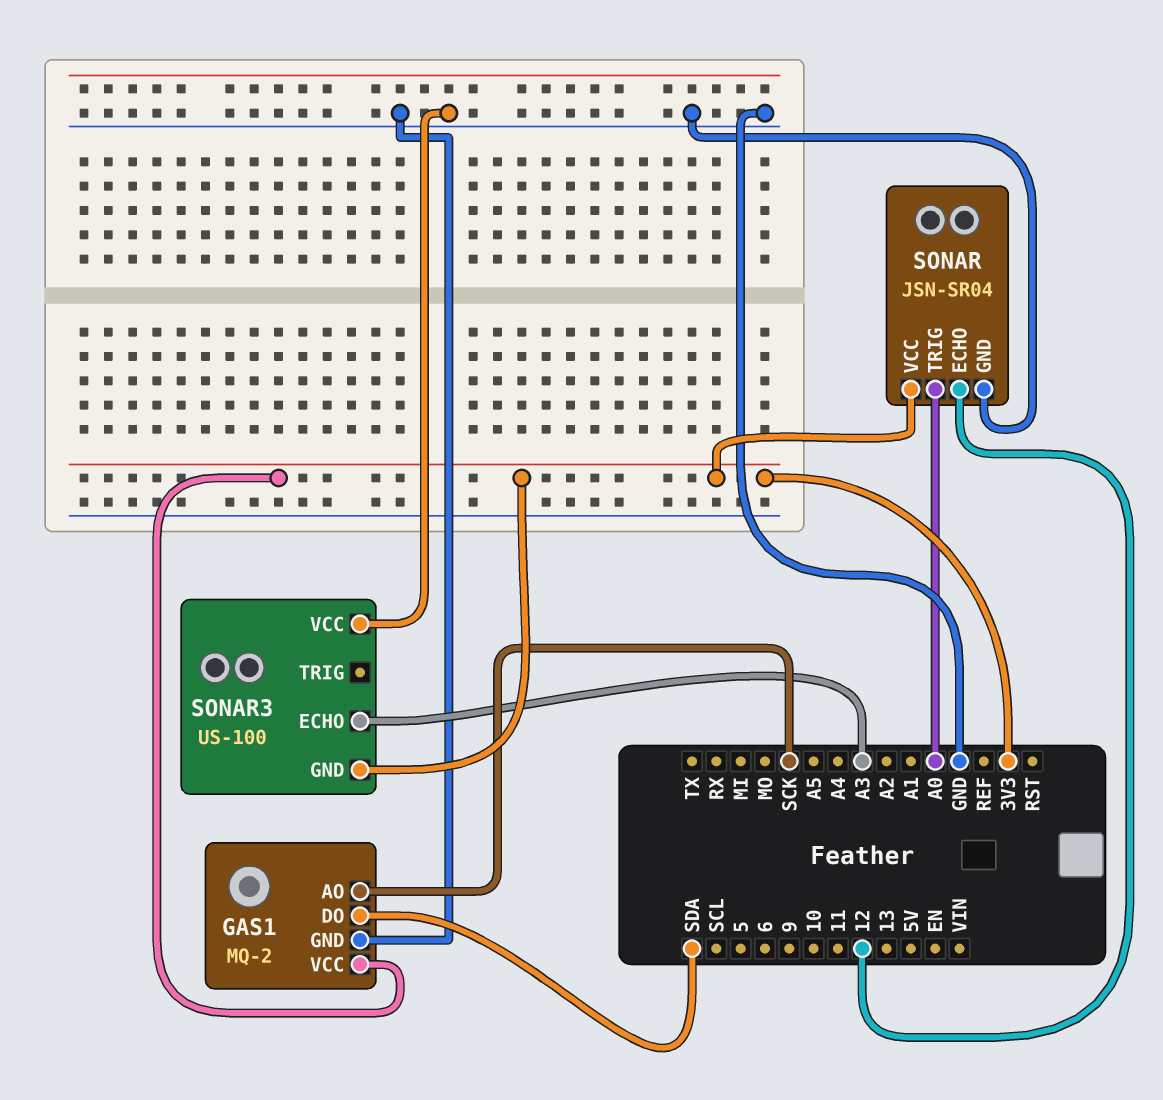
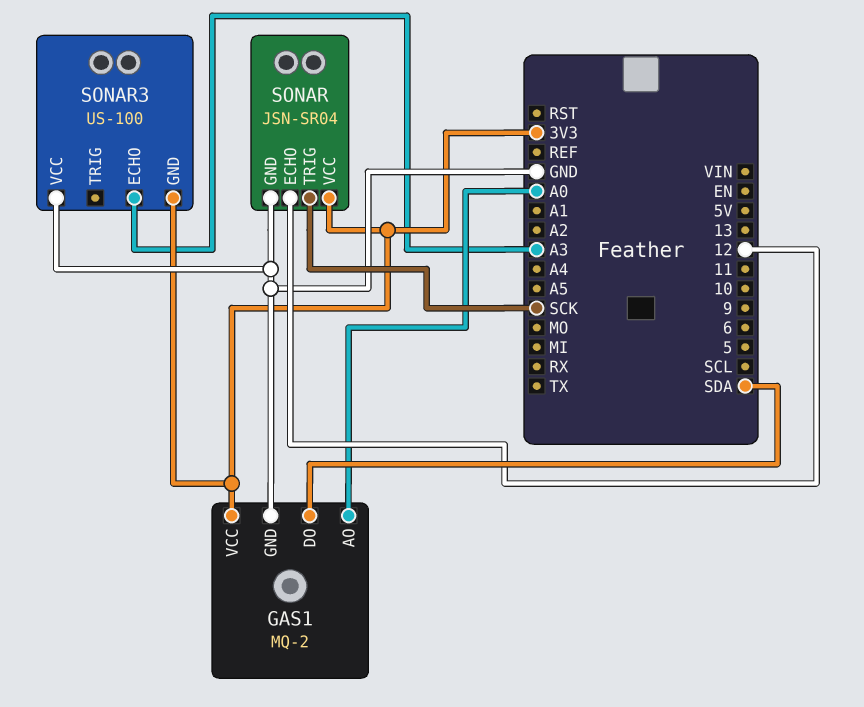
GAS1 pin AO: SCK -> A0
SONAR pin TRIG: A0 -> SCK

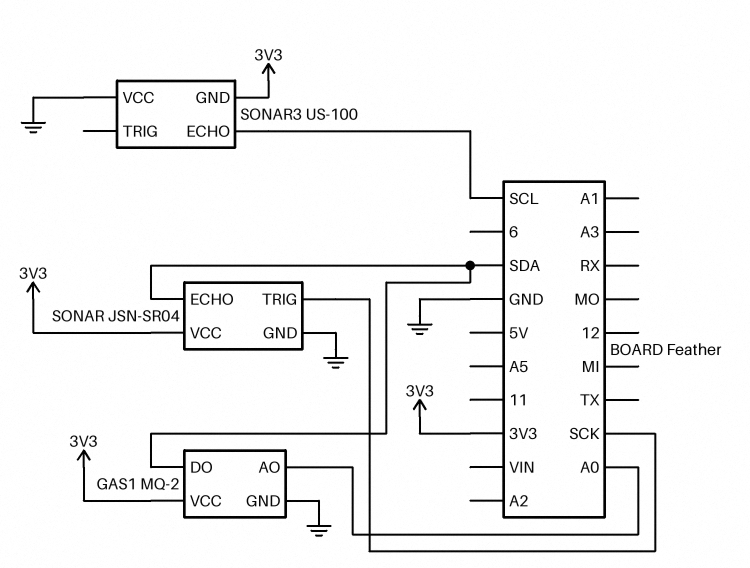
SONAR pin ECHO: 12 -> SDA
SONAR3 pin ECHO: A3 -> SCL

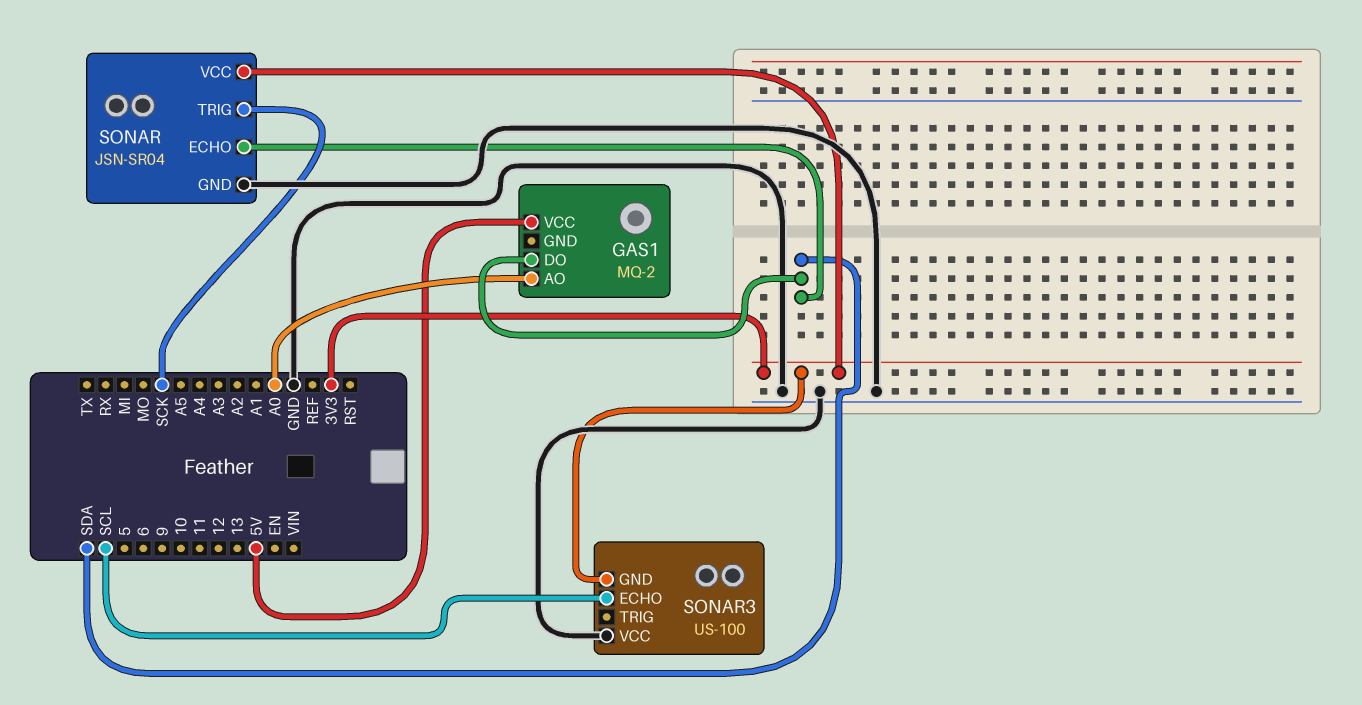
GAS1 pin GND: GND -> none
GAS1 pin VCC: 3V3 -> 5V

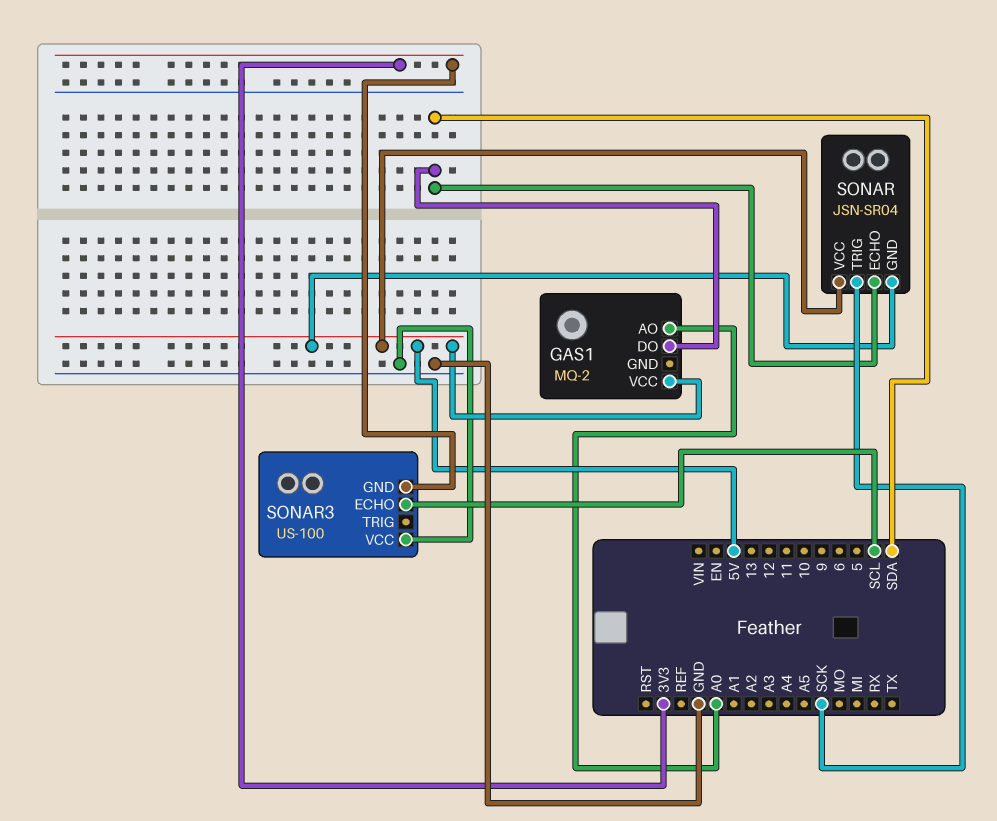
SONAR pin GND: GND -> 5V
SONAR pin VCC: 3V3 -> 5V

